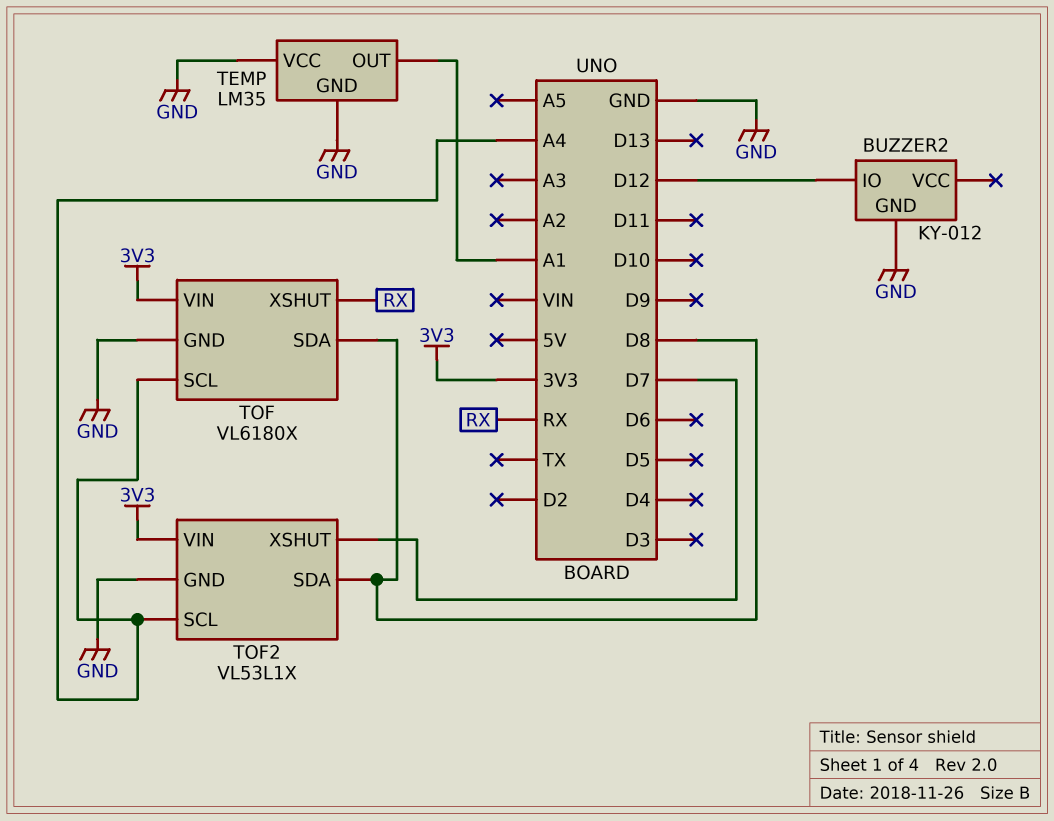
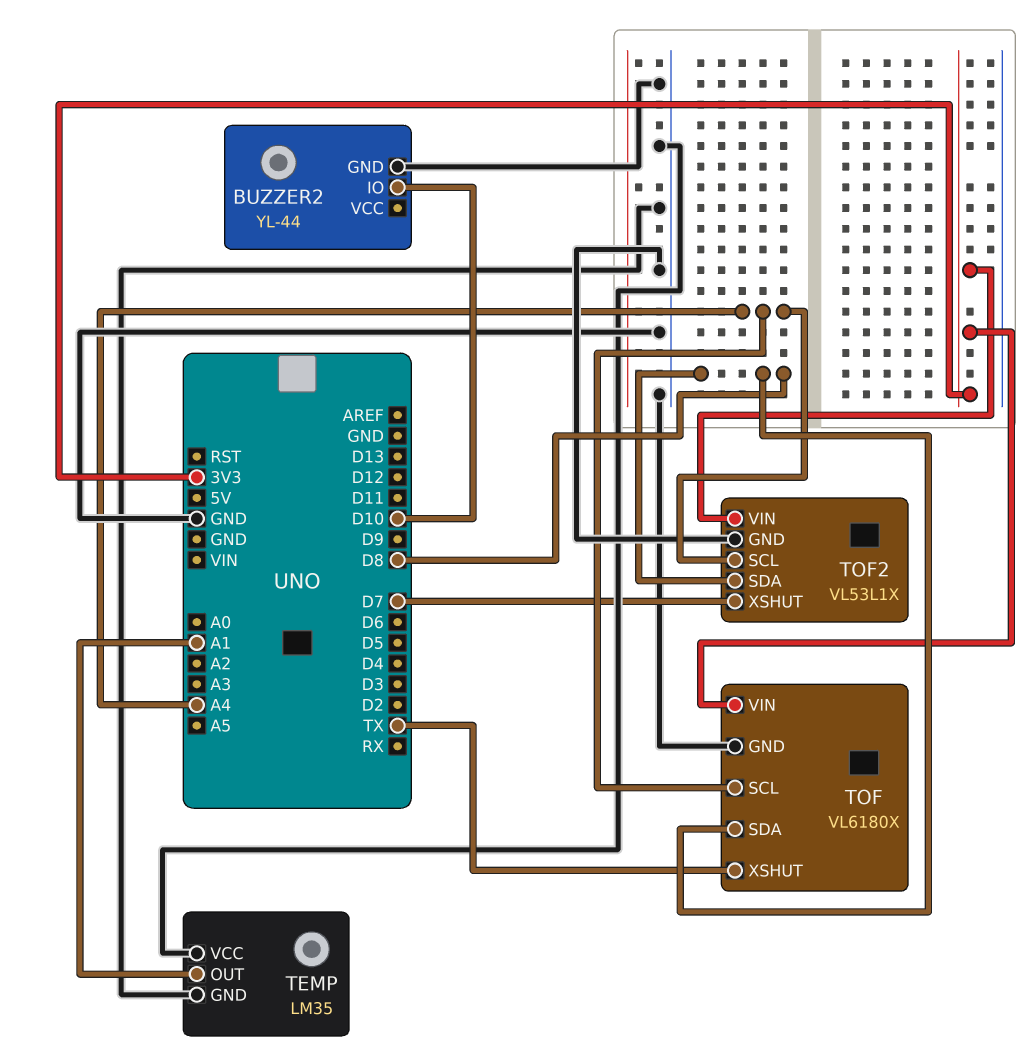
BUZZER2: KY-012 -> YL-44
BUZZER2 pin IO: D12 -> D10
TOF pin XSHUT: RX -> TX

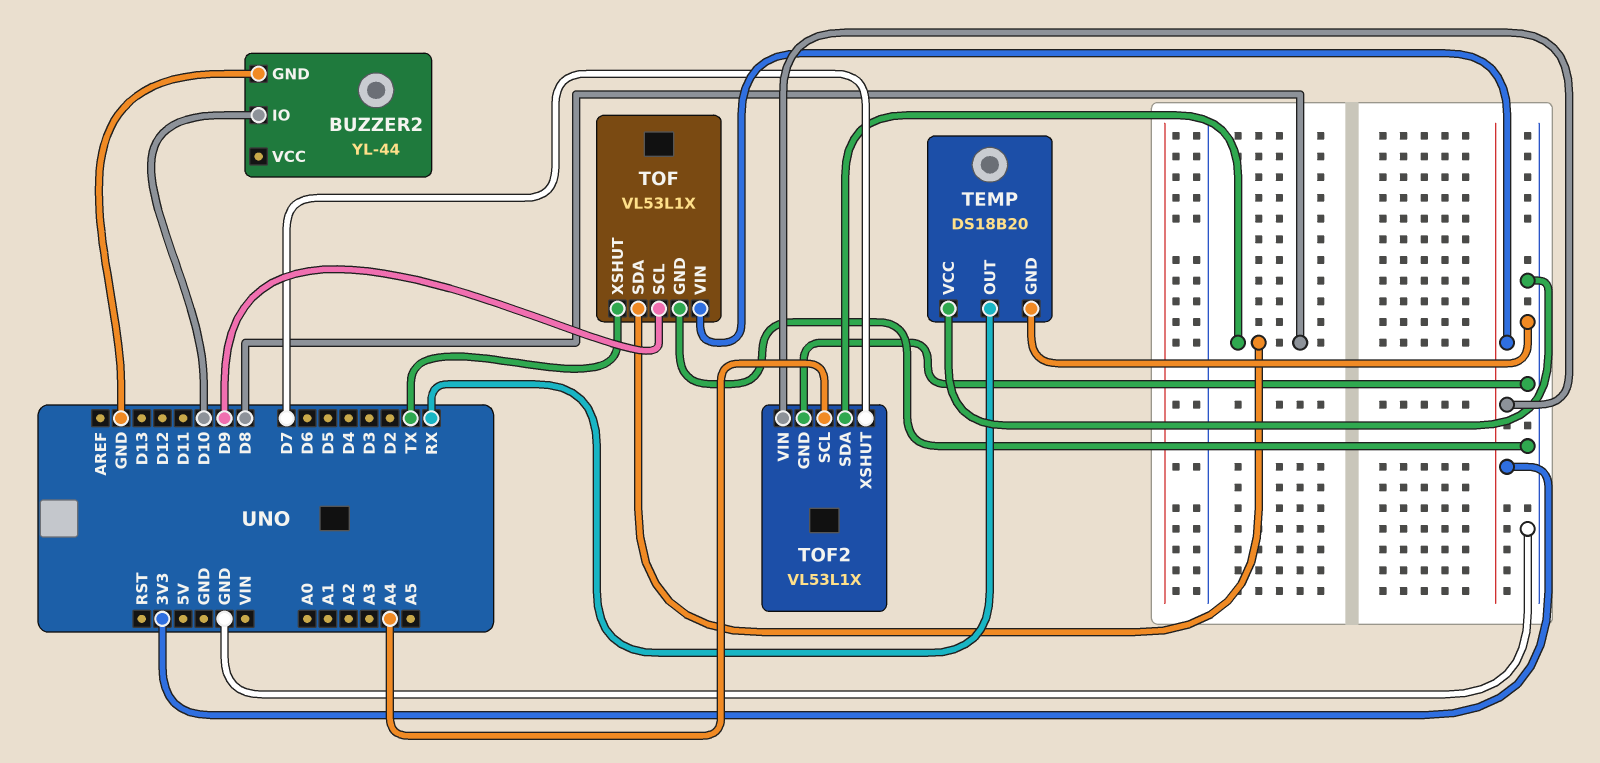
TEMP: LM35 -> DS18B20
TEMP pin OUT: A1 -> RX
TOF: VL6180X -> VL53L1X
TOF pin SCL: A4 -> D9

